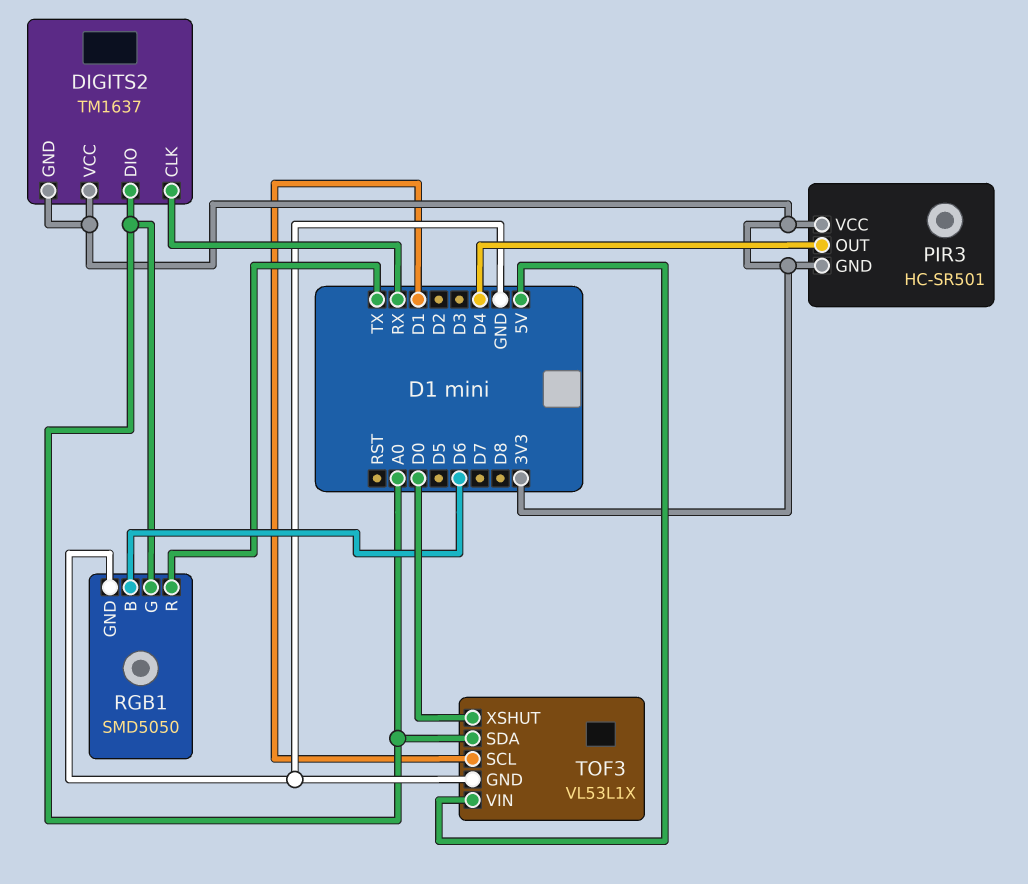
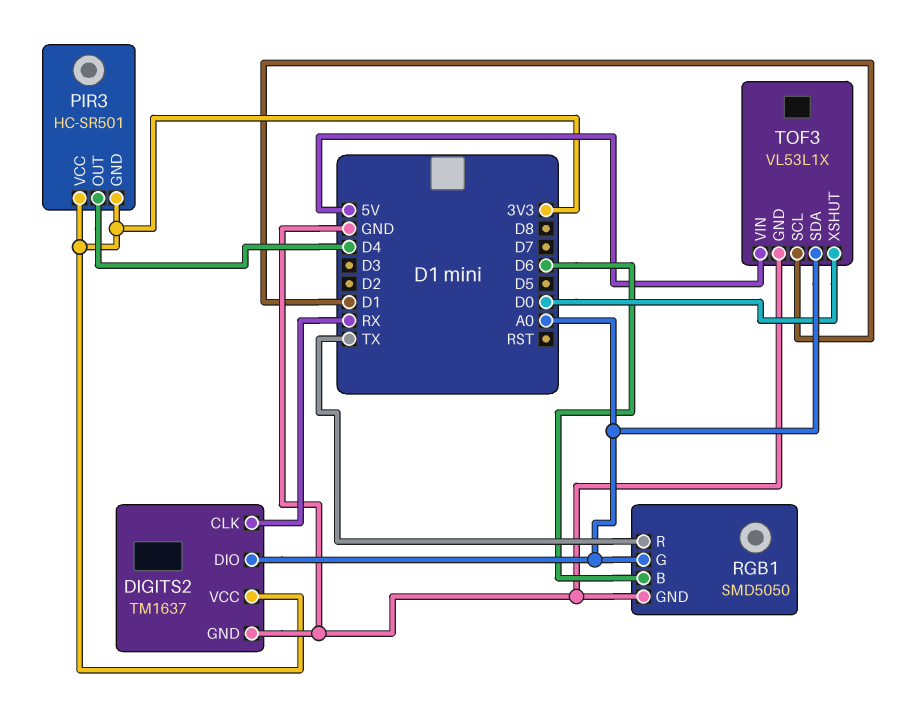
DIGITS2 pin GND: 3V3 -> GND

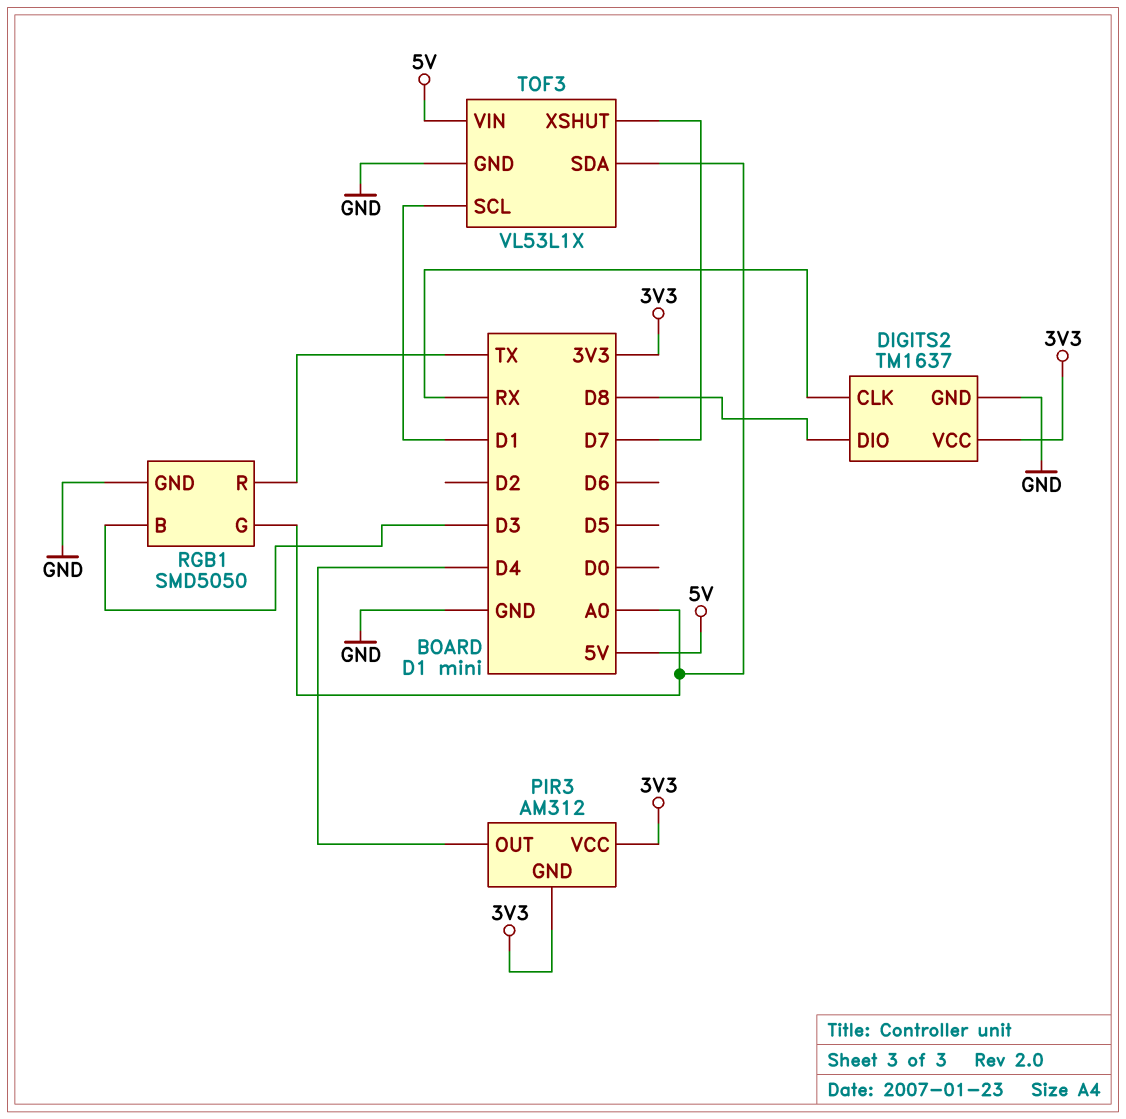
DIGITS2 pin DIO: A0 -> D8
PIR3: HC-SR501 -> AM312
RGB1 pin B: D6 -> D3
TOF3 pin XSHUT: D0 -> D7

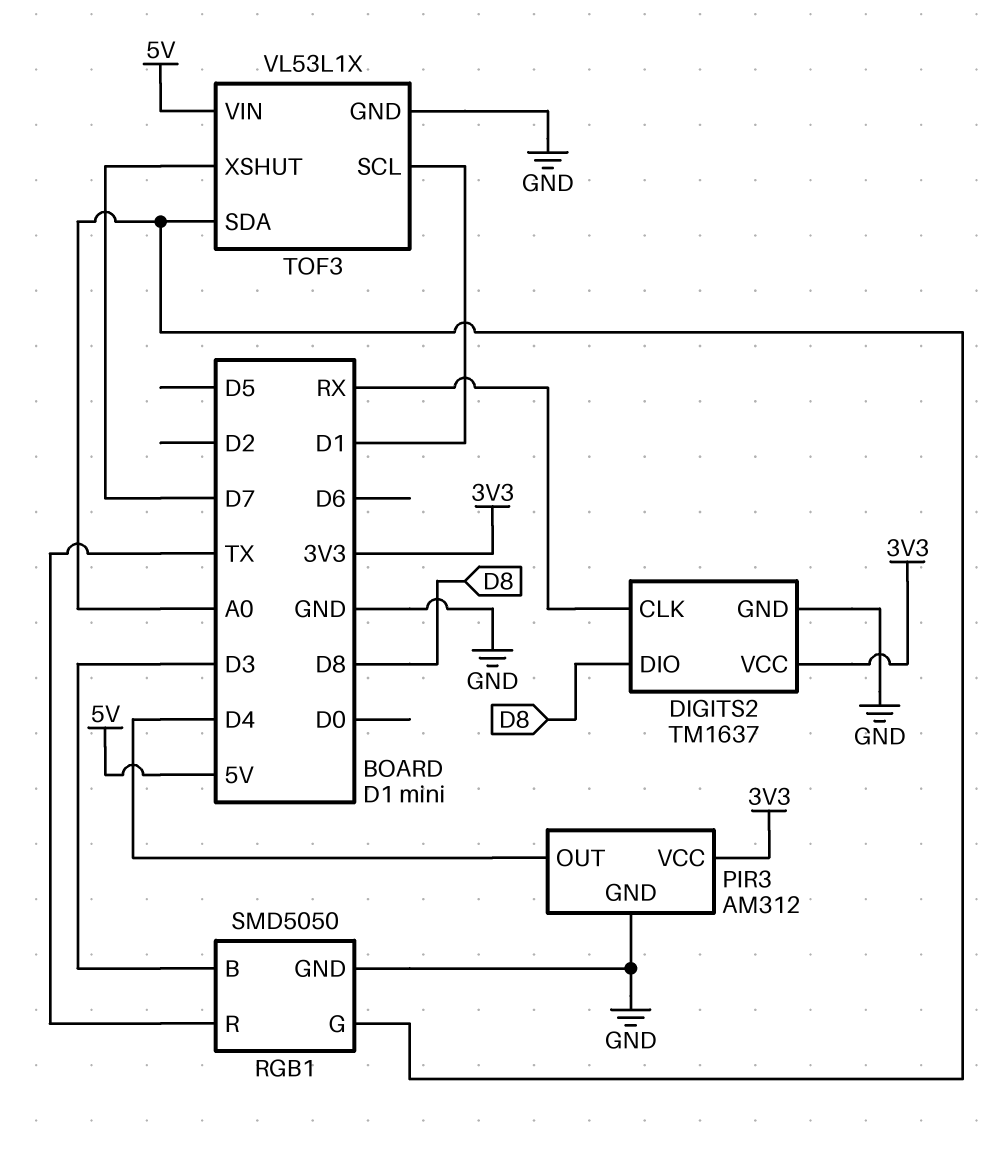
PIR3 pin GND: 3V3 -> GND

